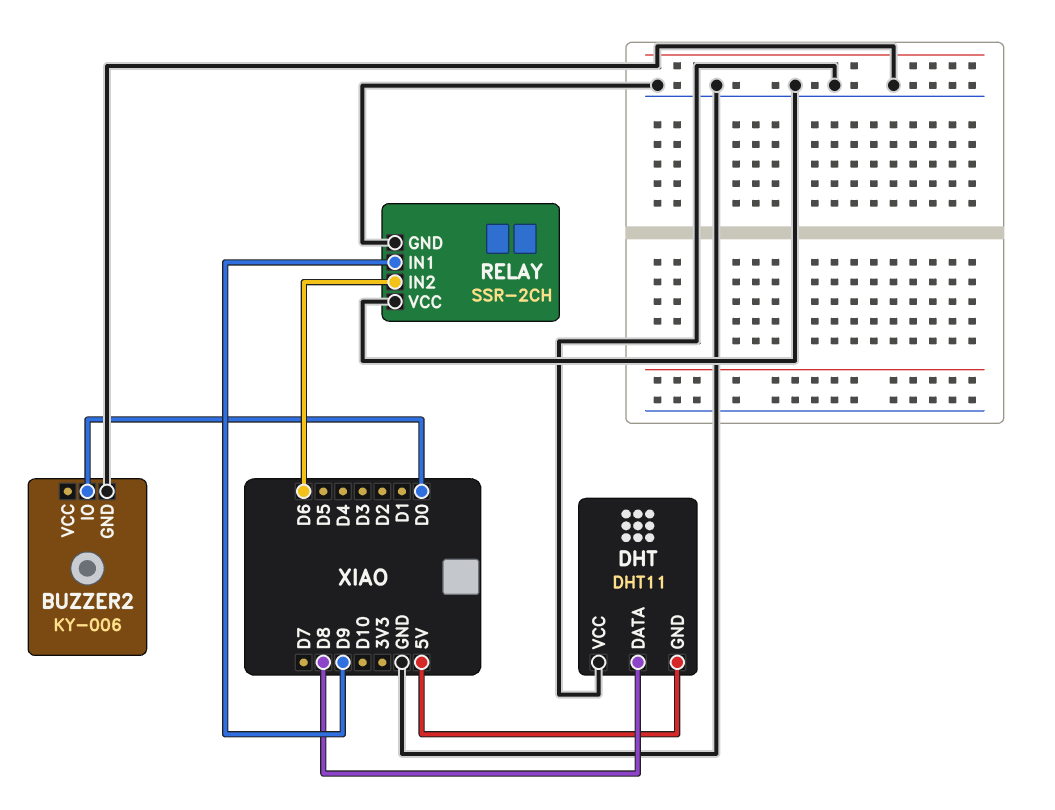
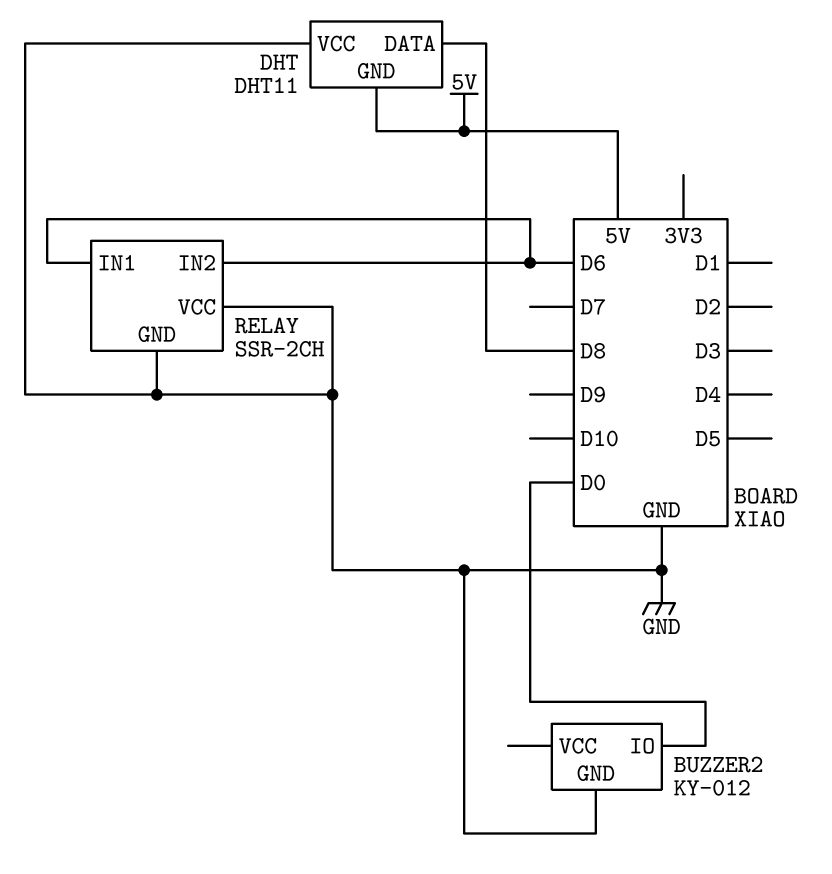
BUZZER2: KY-006 -> KY-012
RELAY pin IN1: D9 -> D6

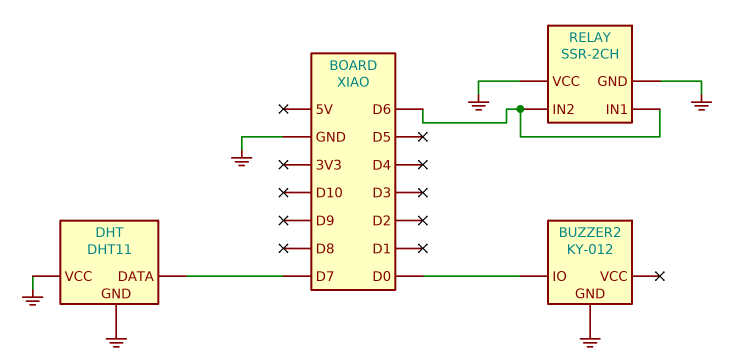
DHT pin DATA: D8 -> D7
DHT pin GND: 5V -> GND

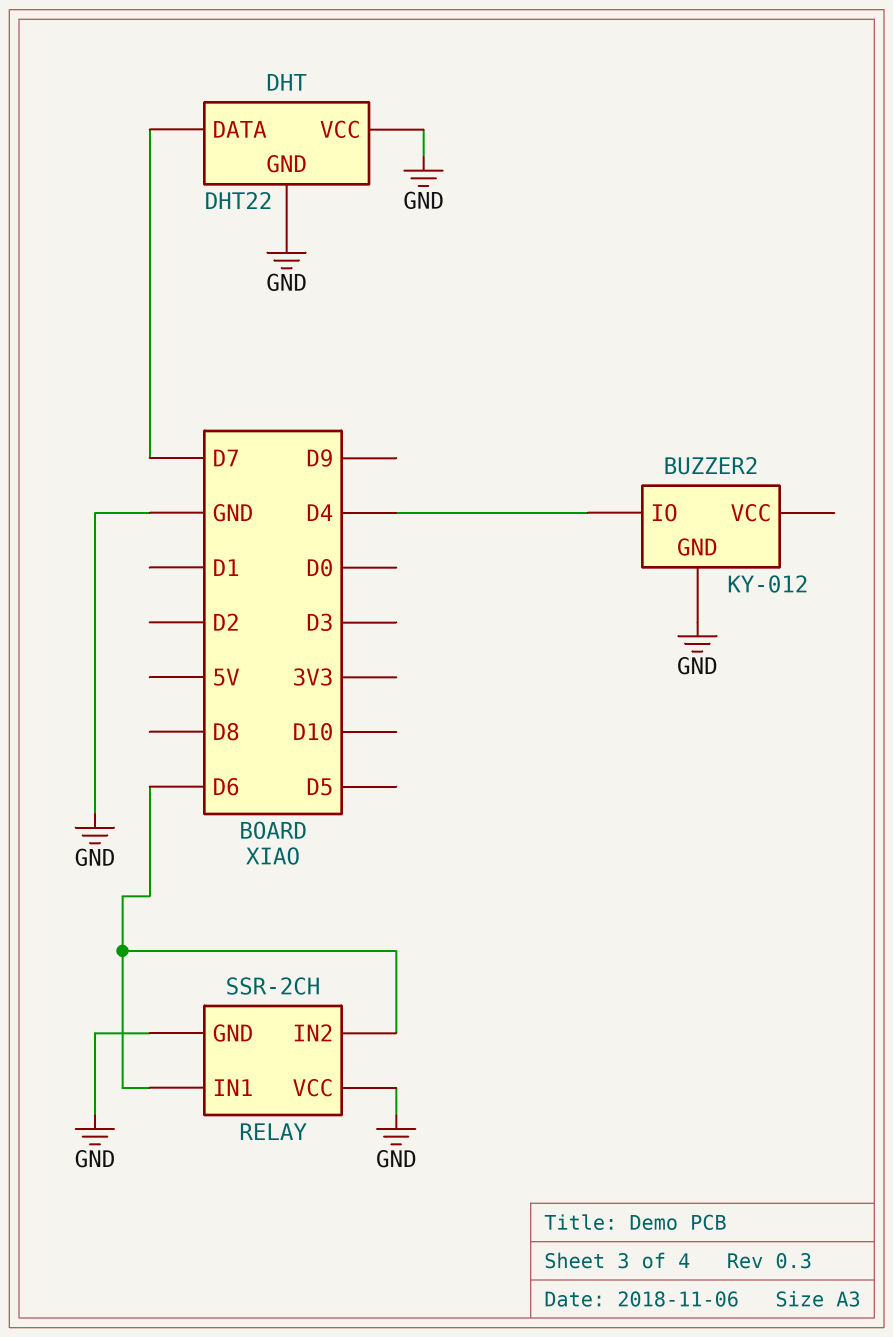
BUZZER2 pin IO: D0 -> D4
DHT: DHT11 -> DHT22

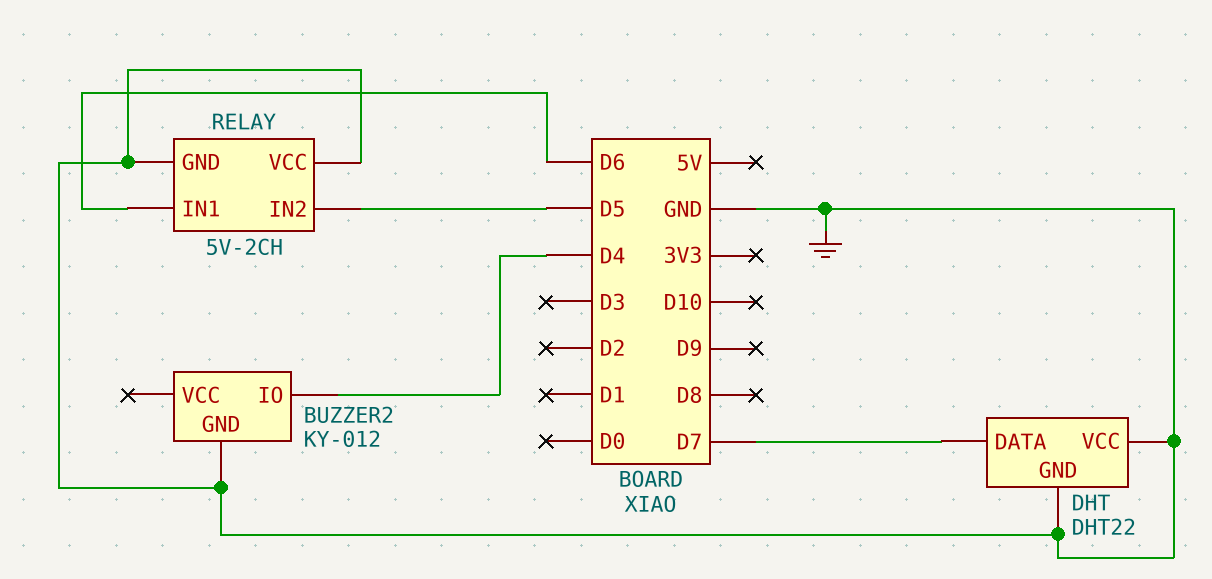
RELAY: SSR-2CH -> 5V-2CH
RELAY pin IN2: D6 -> D5

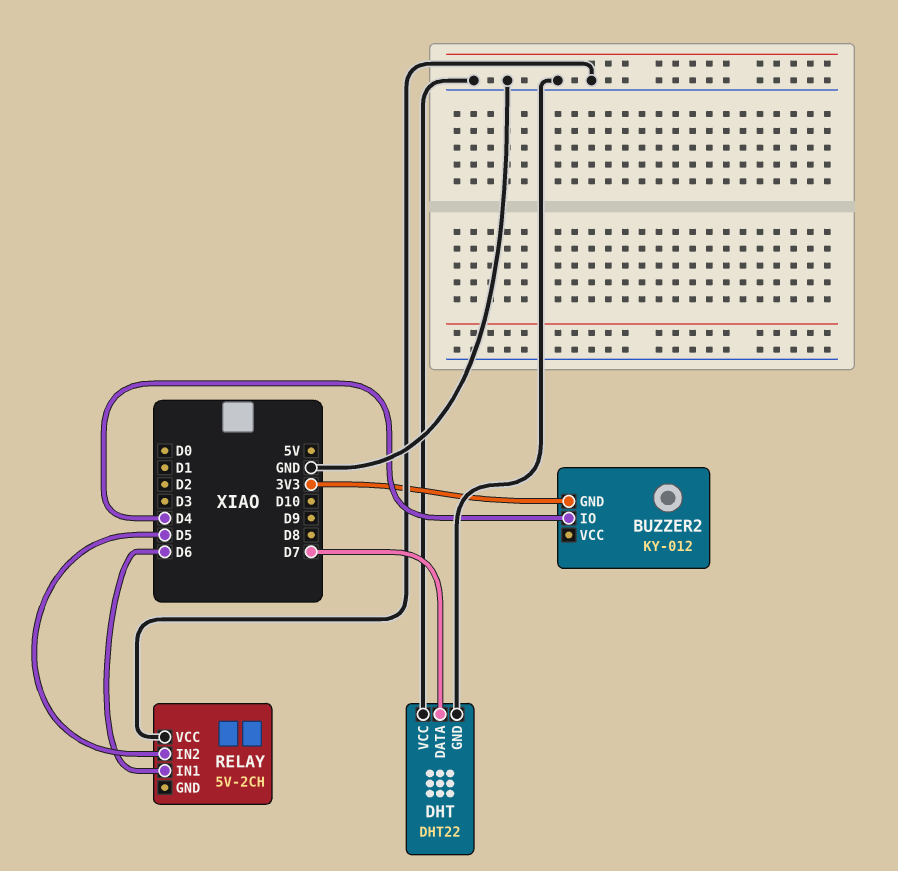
BUZZER2 pin GND: GND -> 3V3
RELAY pin GND: GND -> none

